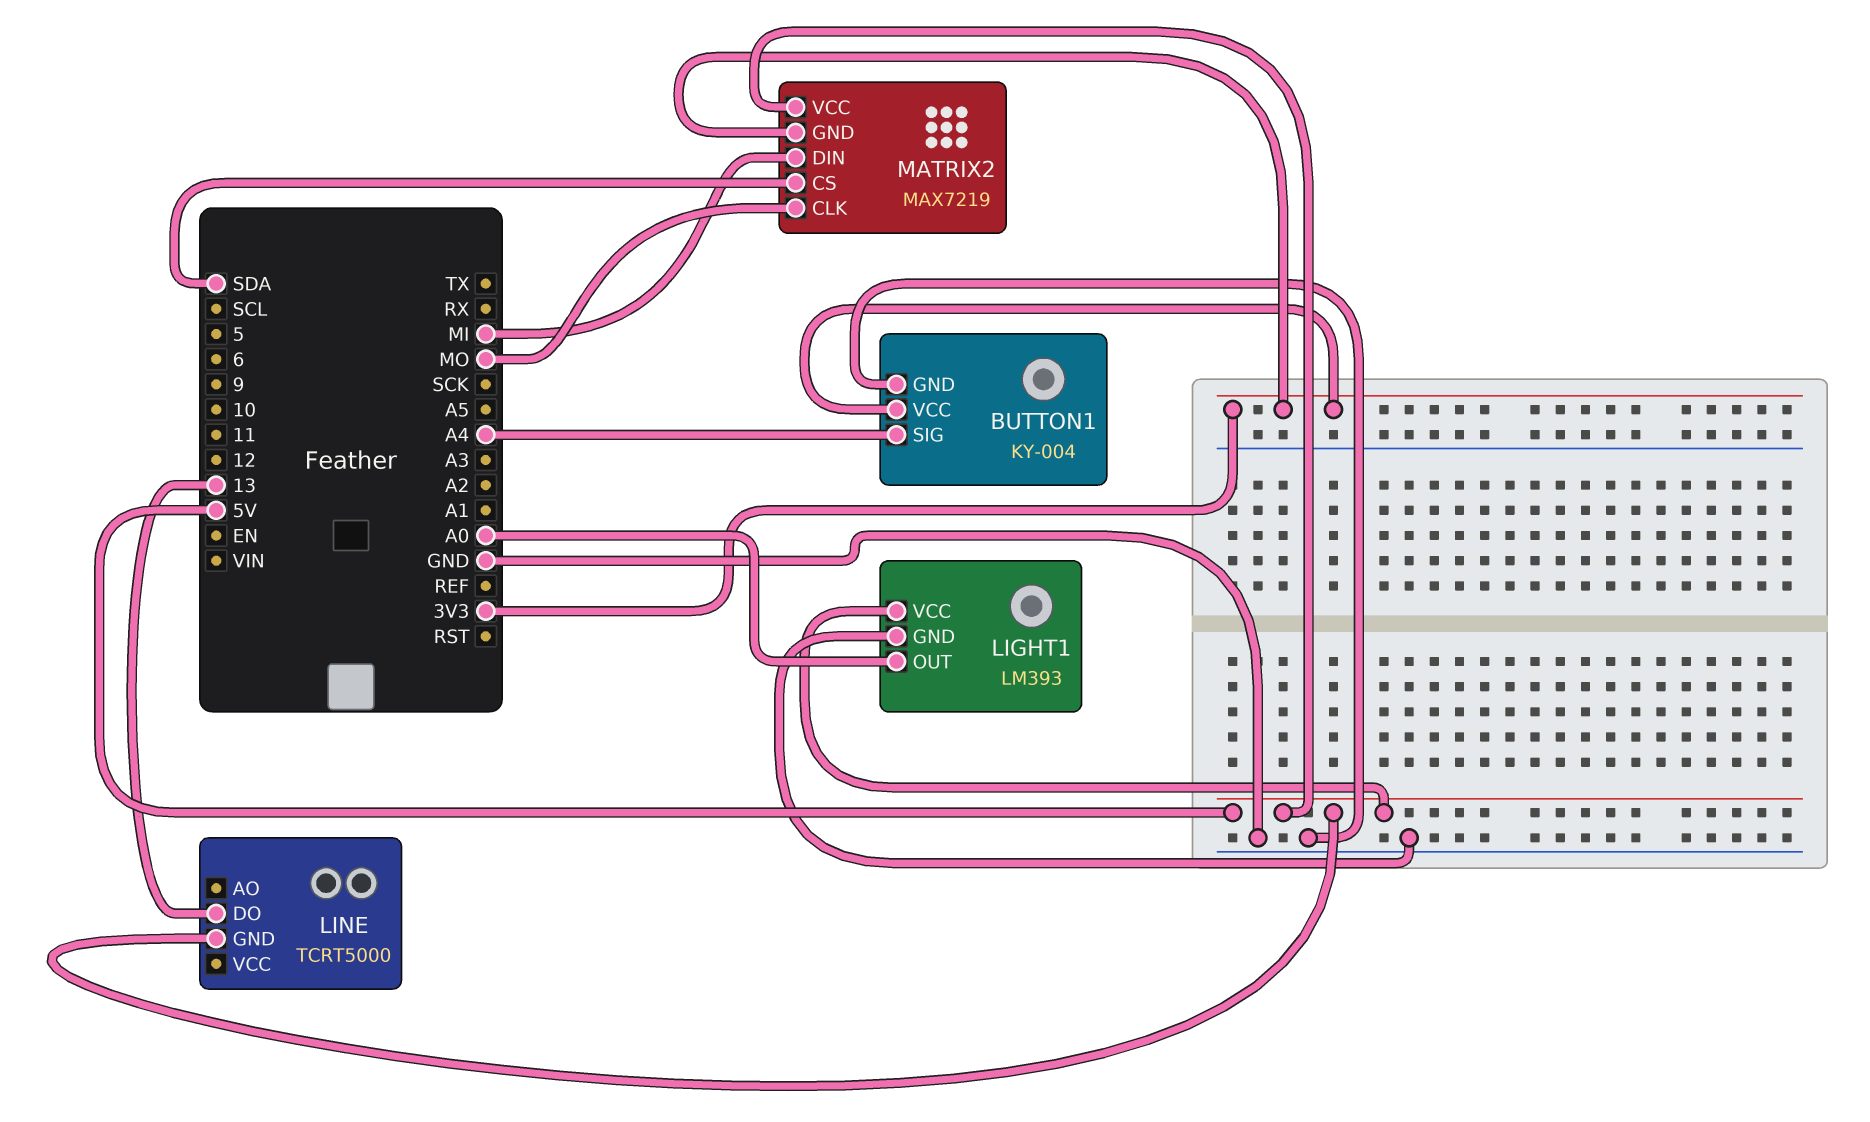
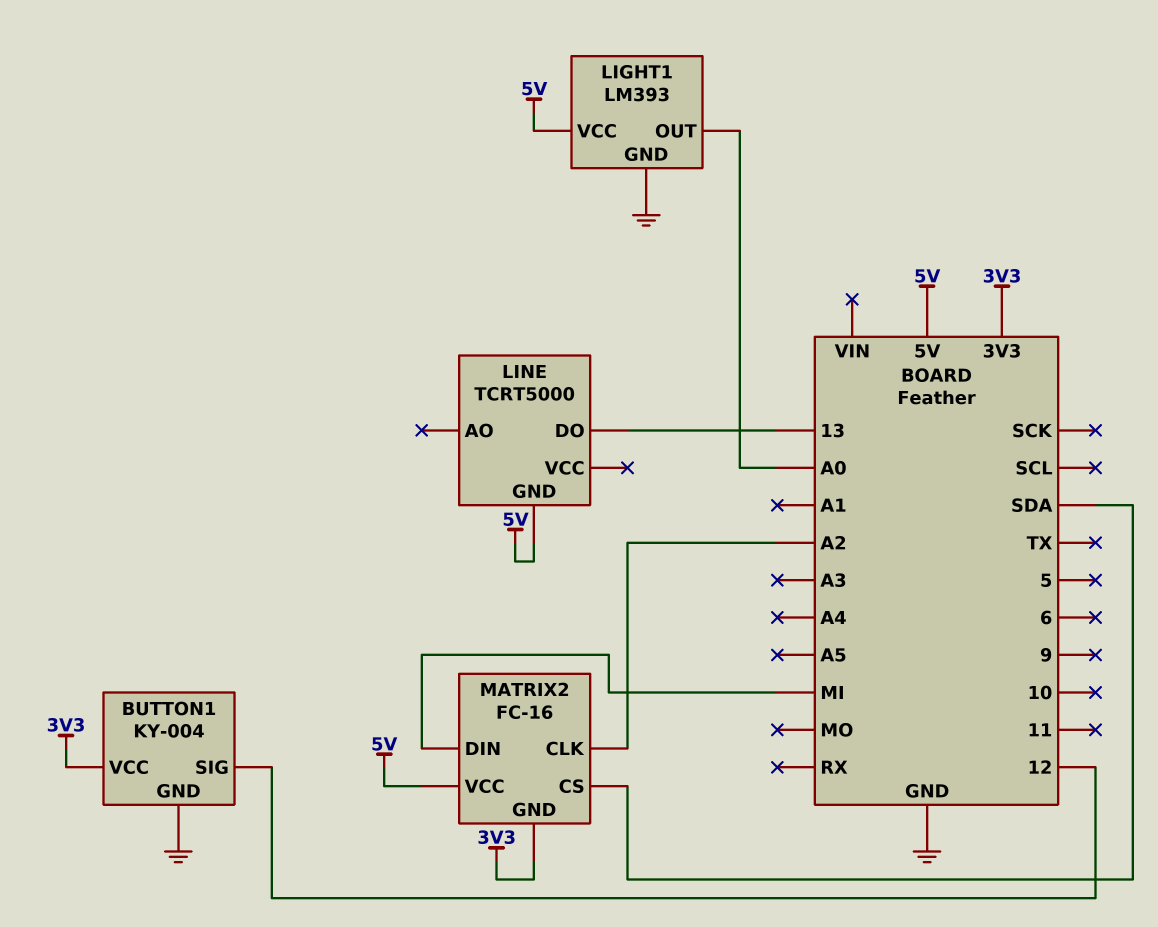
BUTTON1 pin SIG: A4 -> 12
MATRIX2: MAX7219 -> FC-16
MATRIX2 pin CLK: MO -> A2

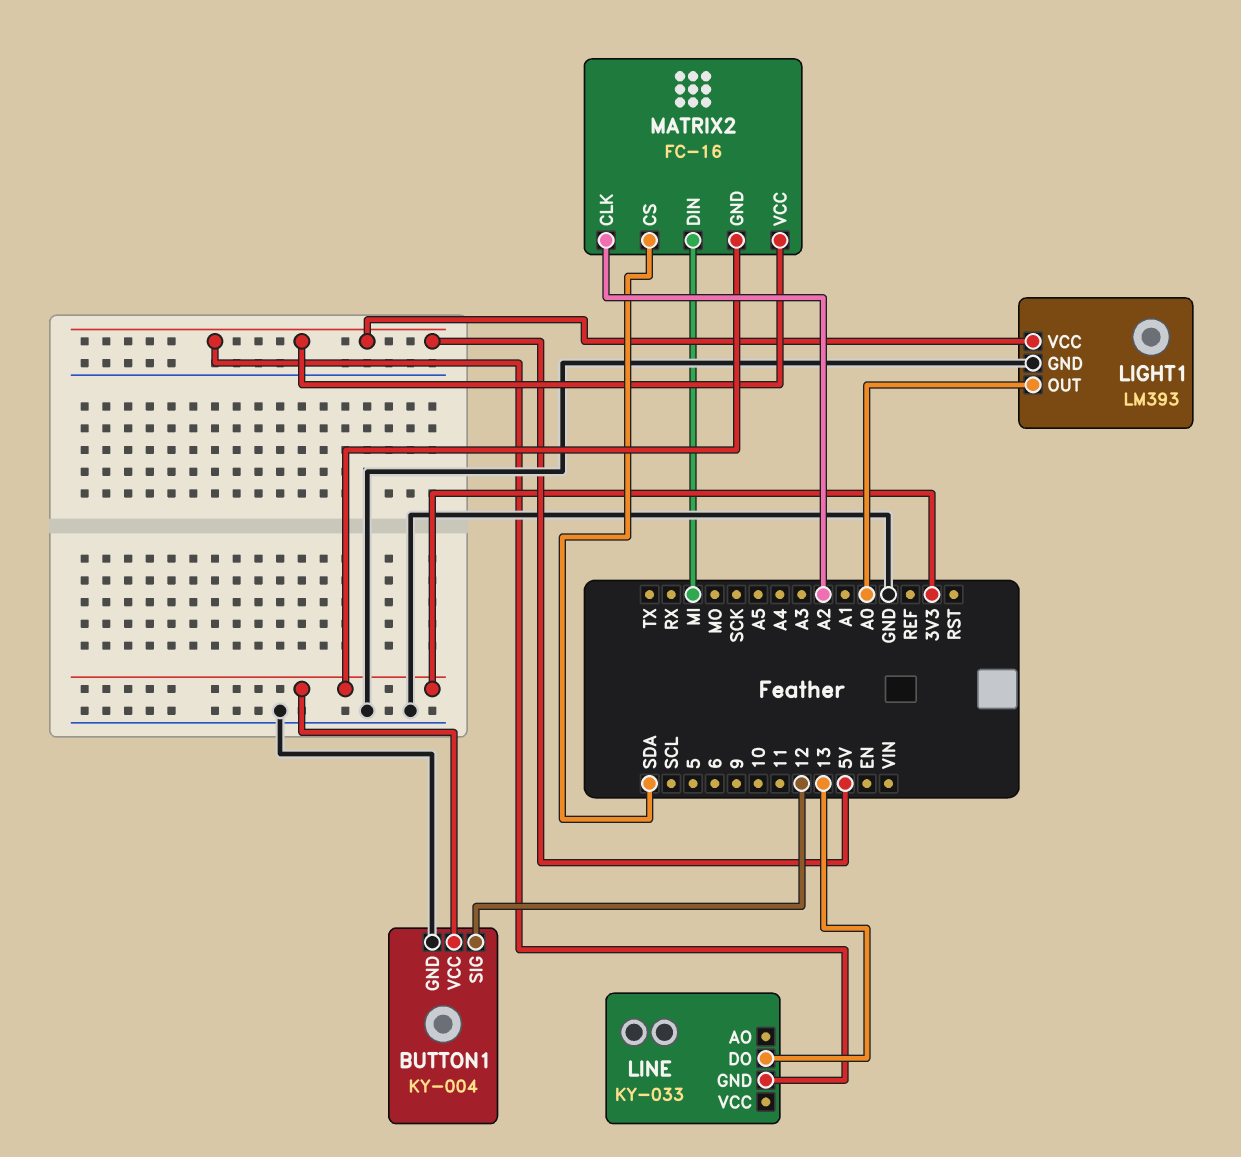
LINE: TCRT5000 -> KY-033

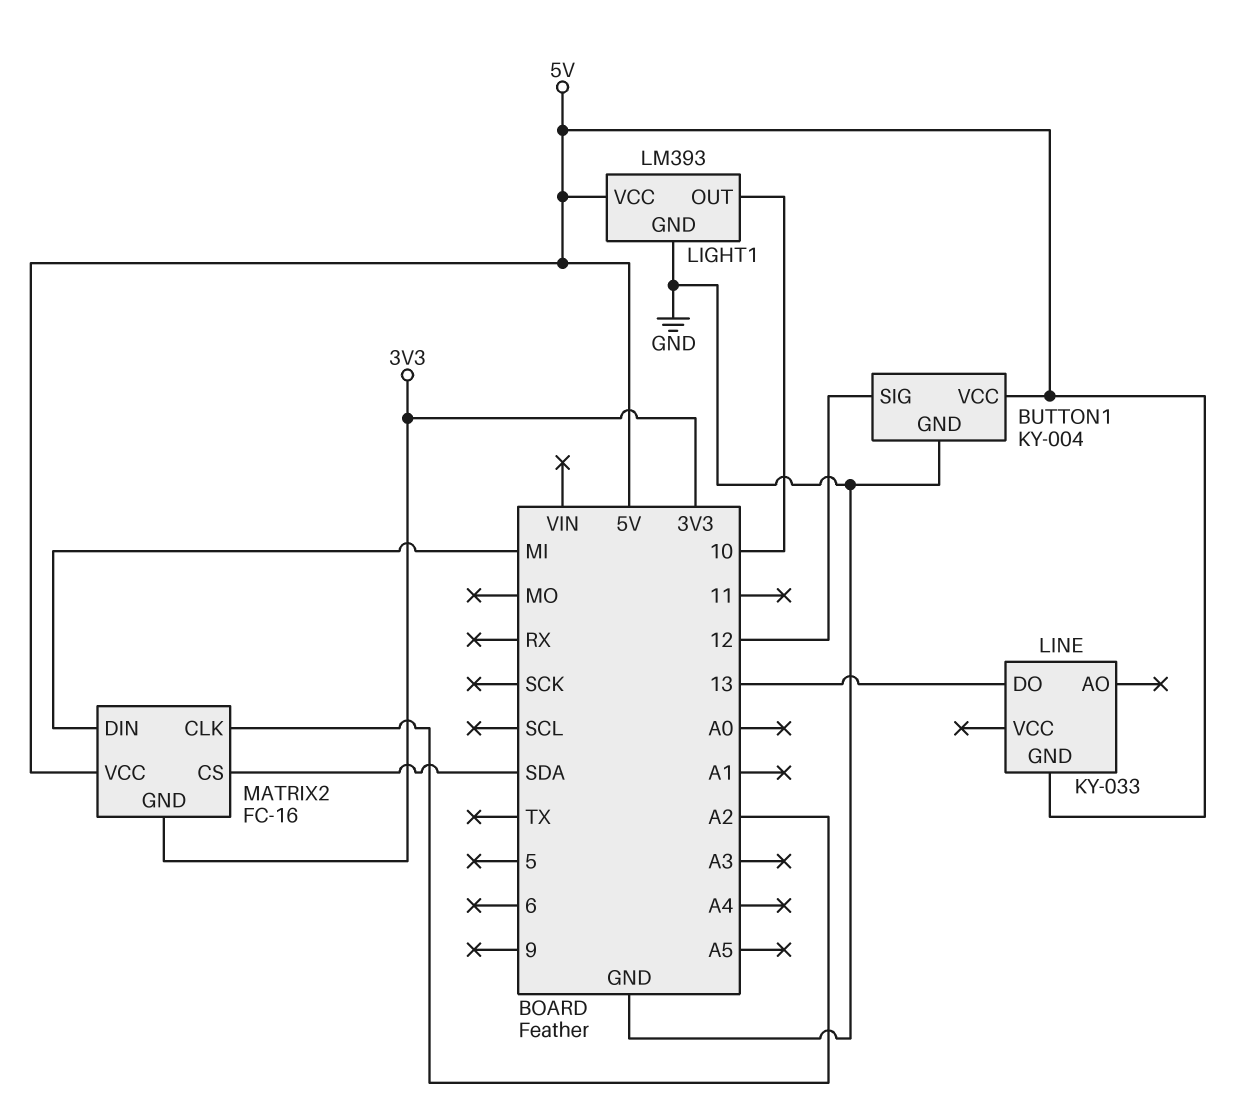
BUTTON1 pin VCC: 3V3 -> 5V
LIGHT1 pin OUT: A0 -> 10

